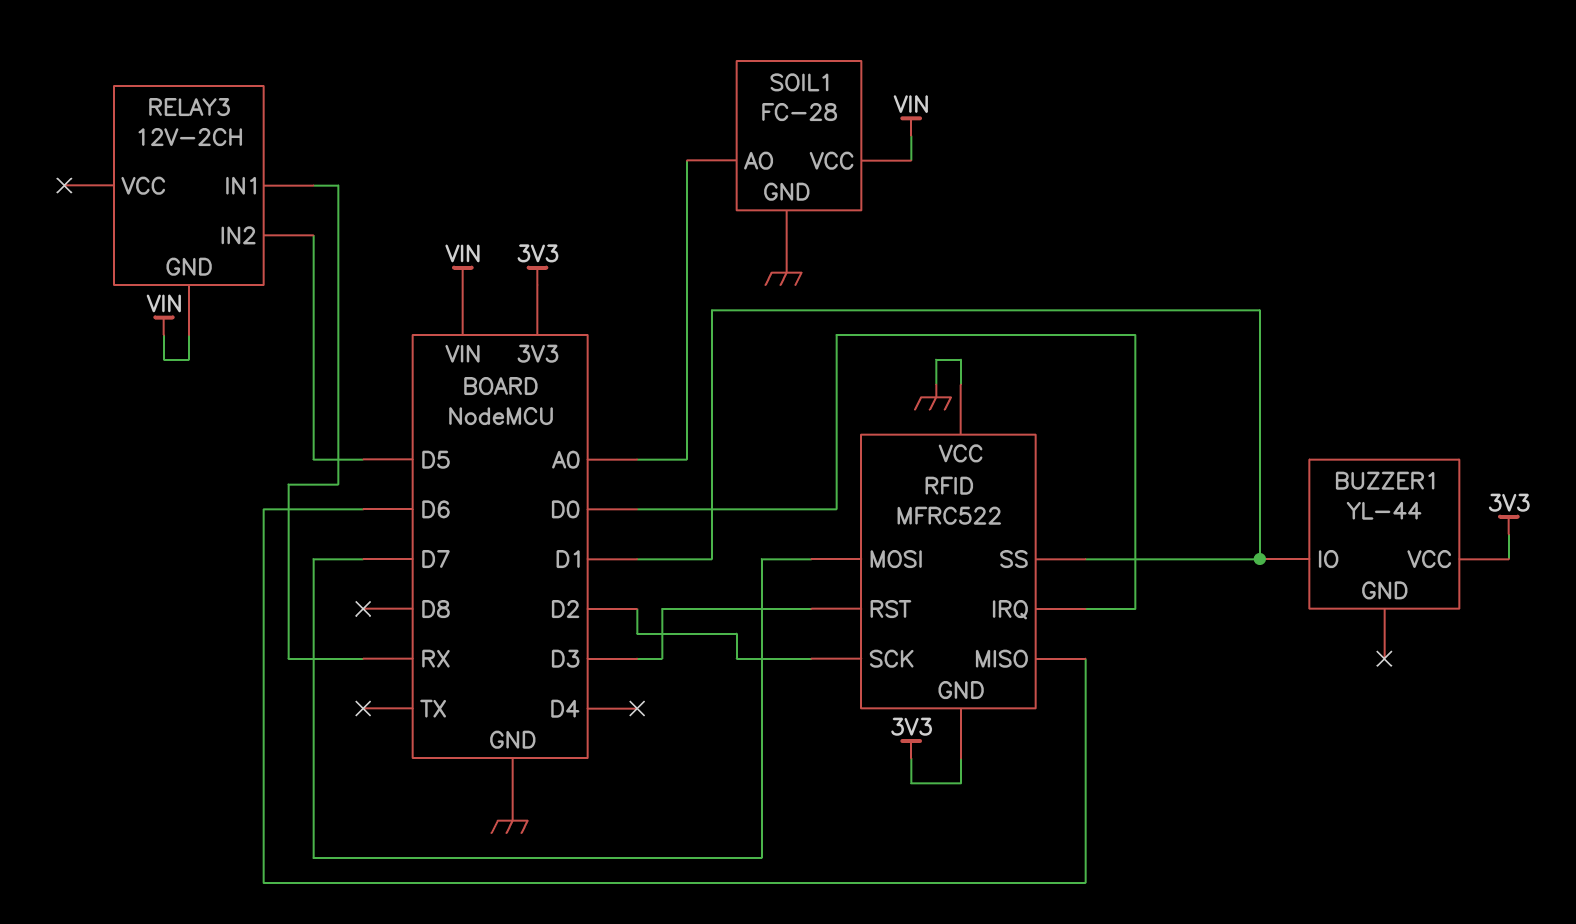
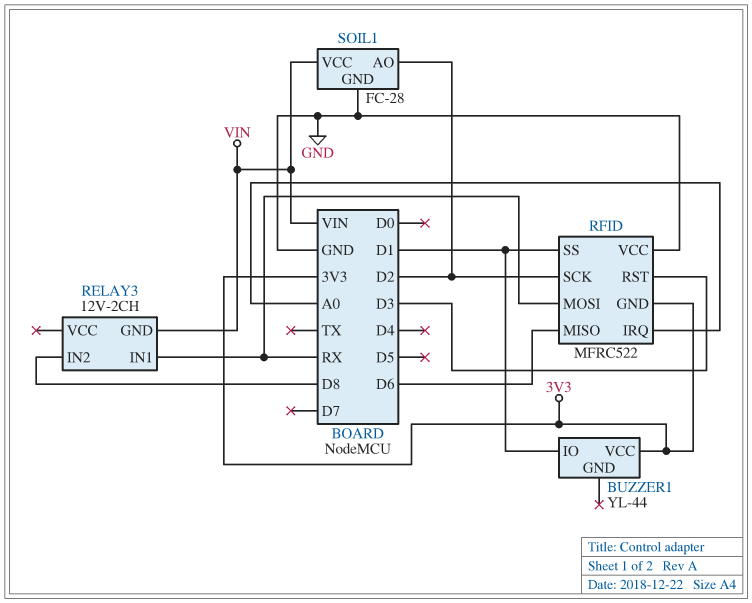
RELAY3 pin IN2: D5 -> D8
RFID pin IRQ: D0 -> A0
RFID pin MOSI: D7 -> RX
SOIL1 pin AO: A0 -> D2

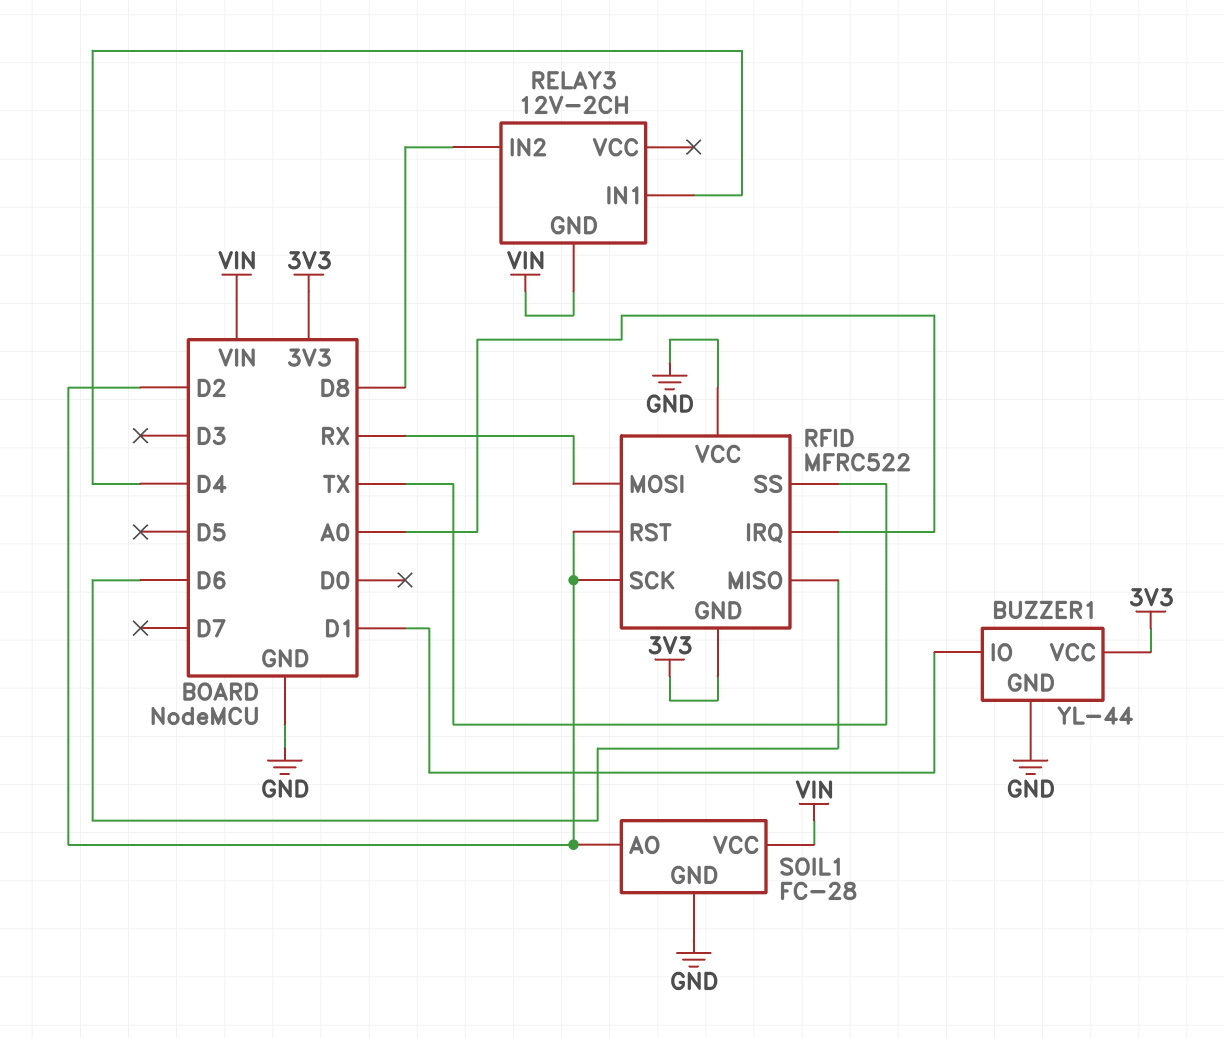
BUZZER1 pin GND: none -> GND
RELAY3 pin IN1: RX -> D4
RFID pin RST: D3 -> D2
RFID pin SS: D1 -> TX

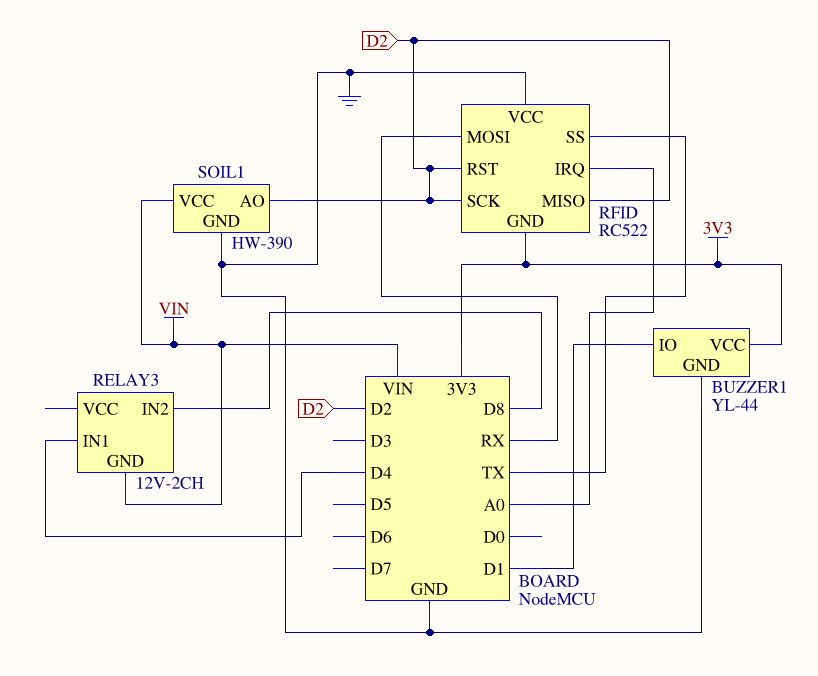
RFID: MFRC522 -> RC522
RFID pin MISO: D6 -> D2
SOIL1: FC-28 -> HW-390

